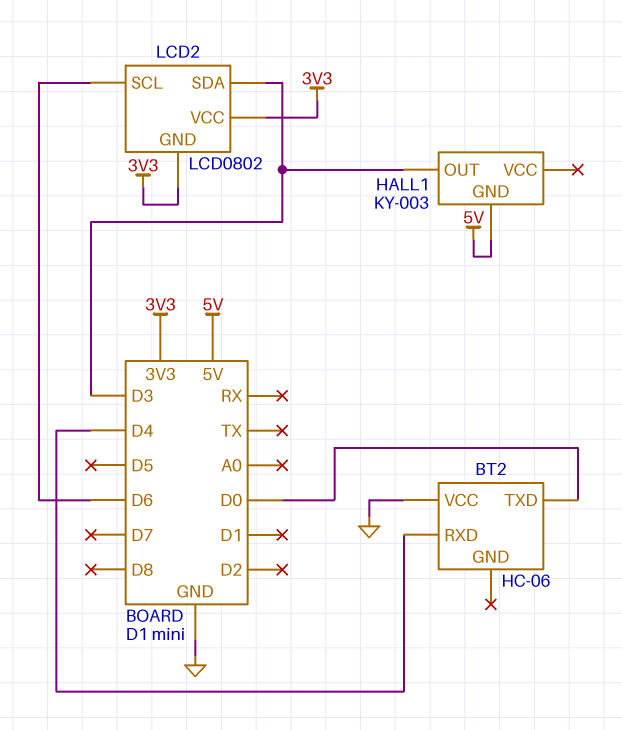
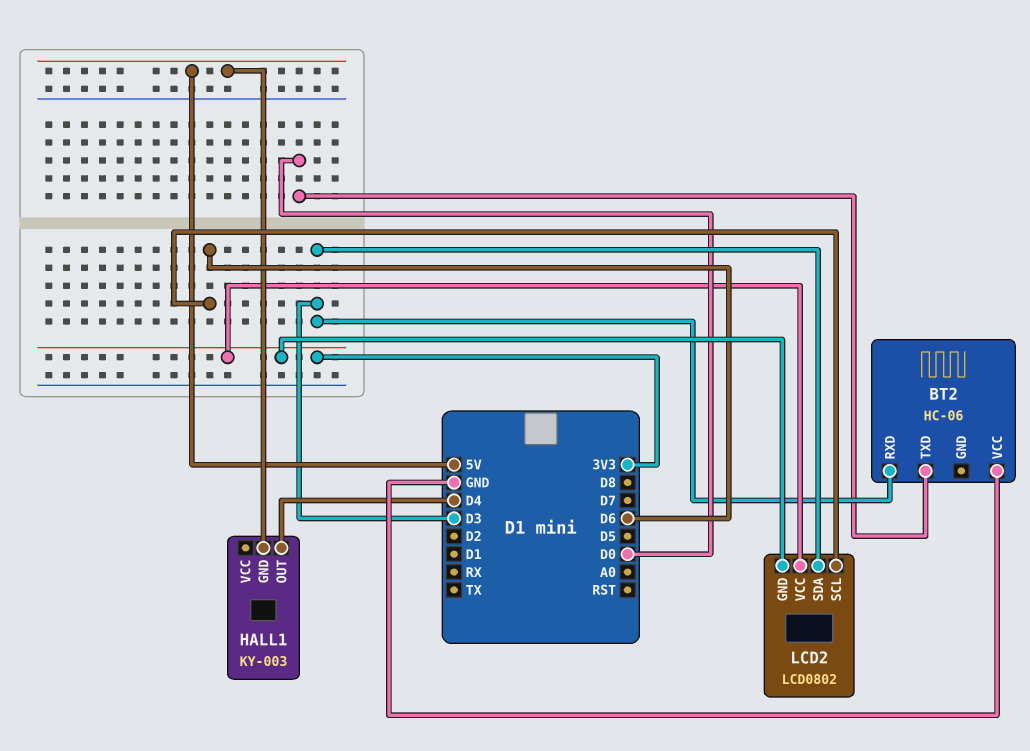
BT2 pin RXD: D4 -> D3
HALL1 pin OUT: D3 -> D4

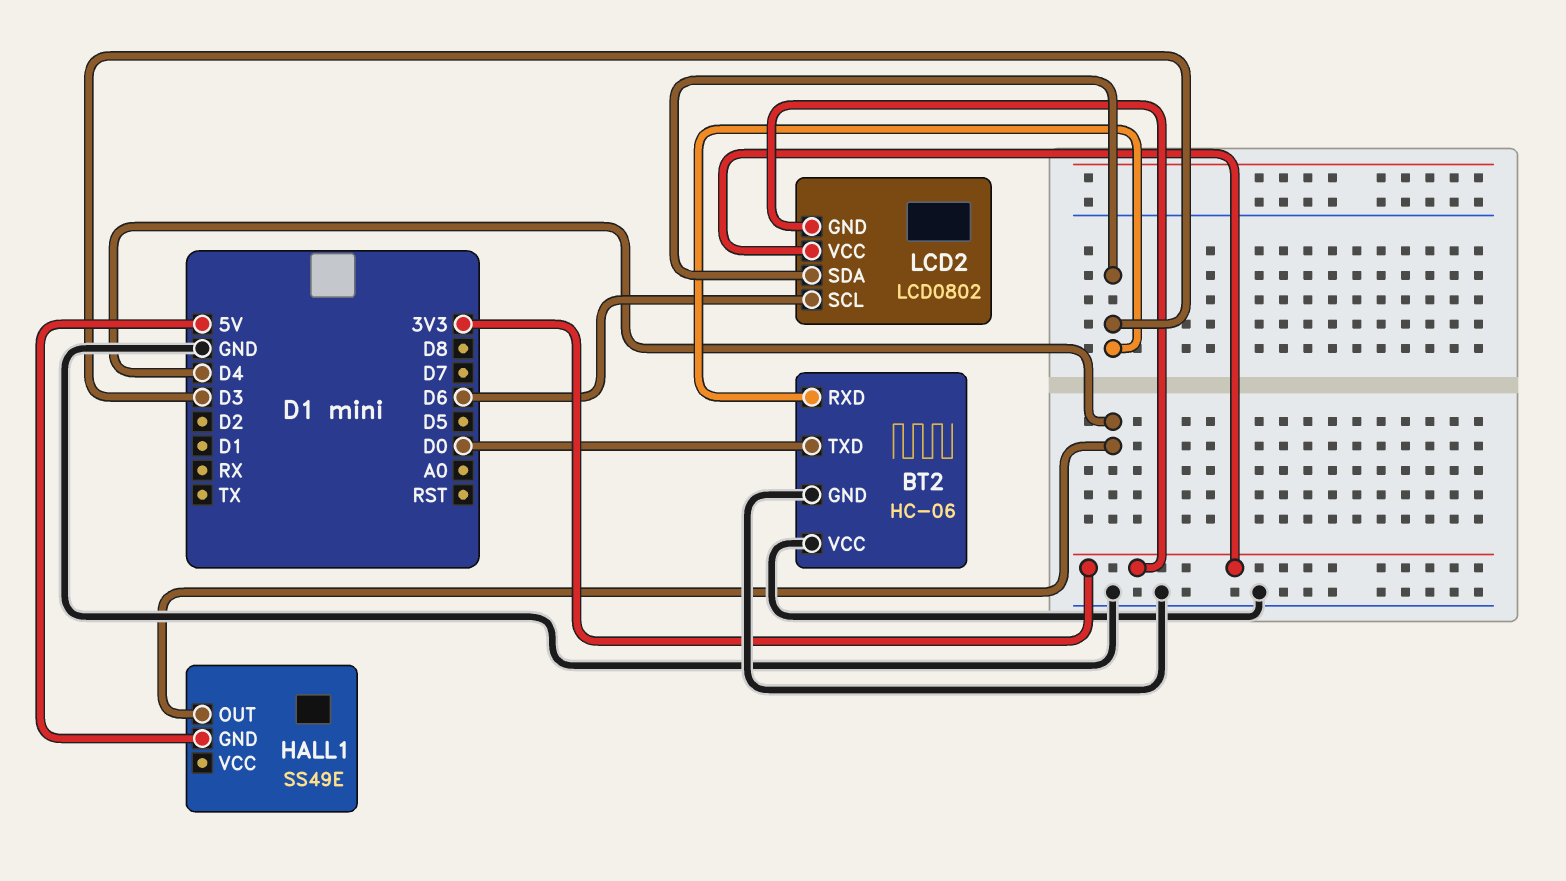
BT2 pin GND: none -> GND
HALL1: KY-003 -> SS49E

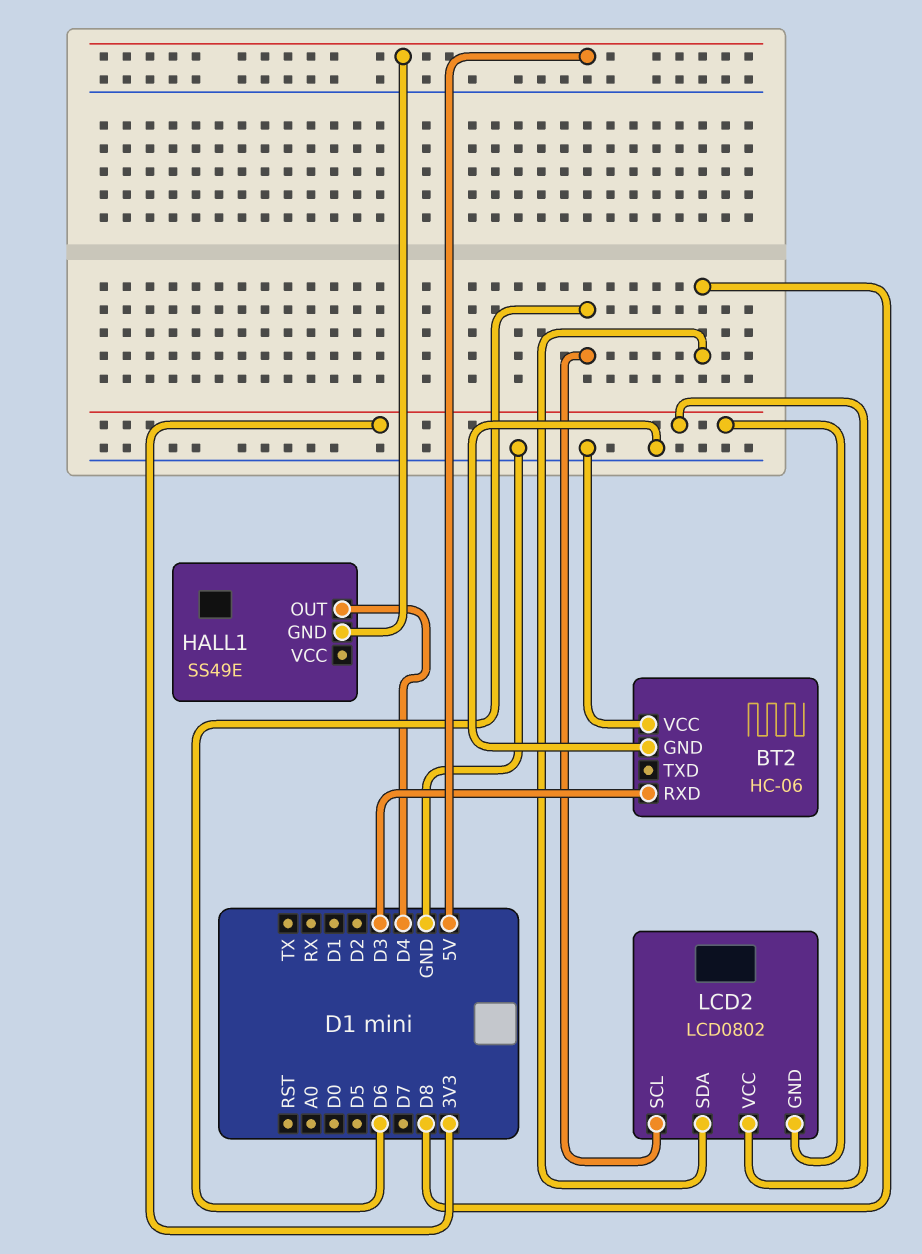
BT2 pin TXD: D0 -> none
LCD2 pin SDA: D3 -> D8

